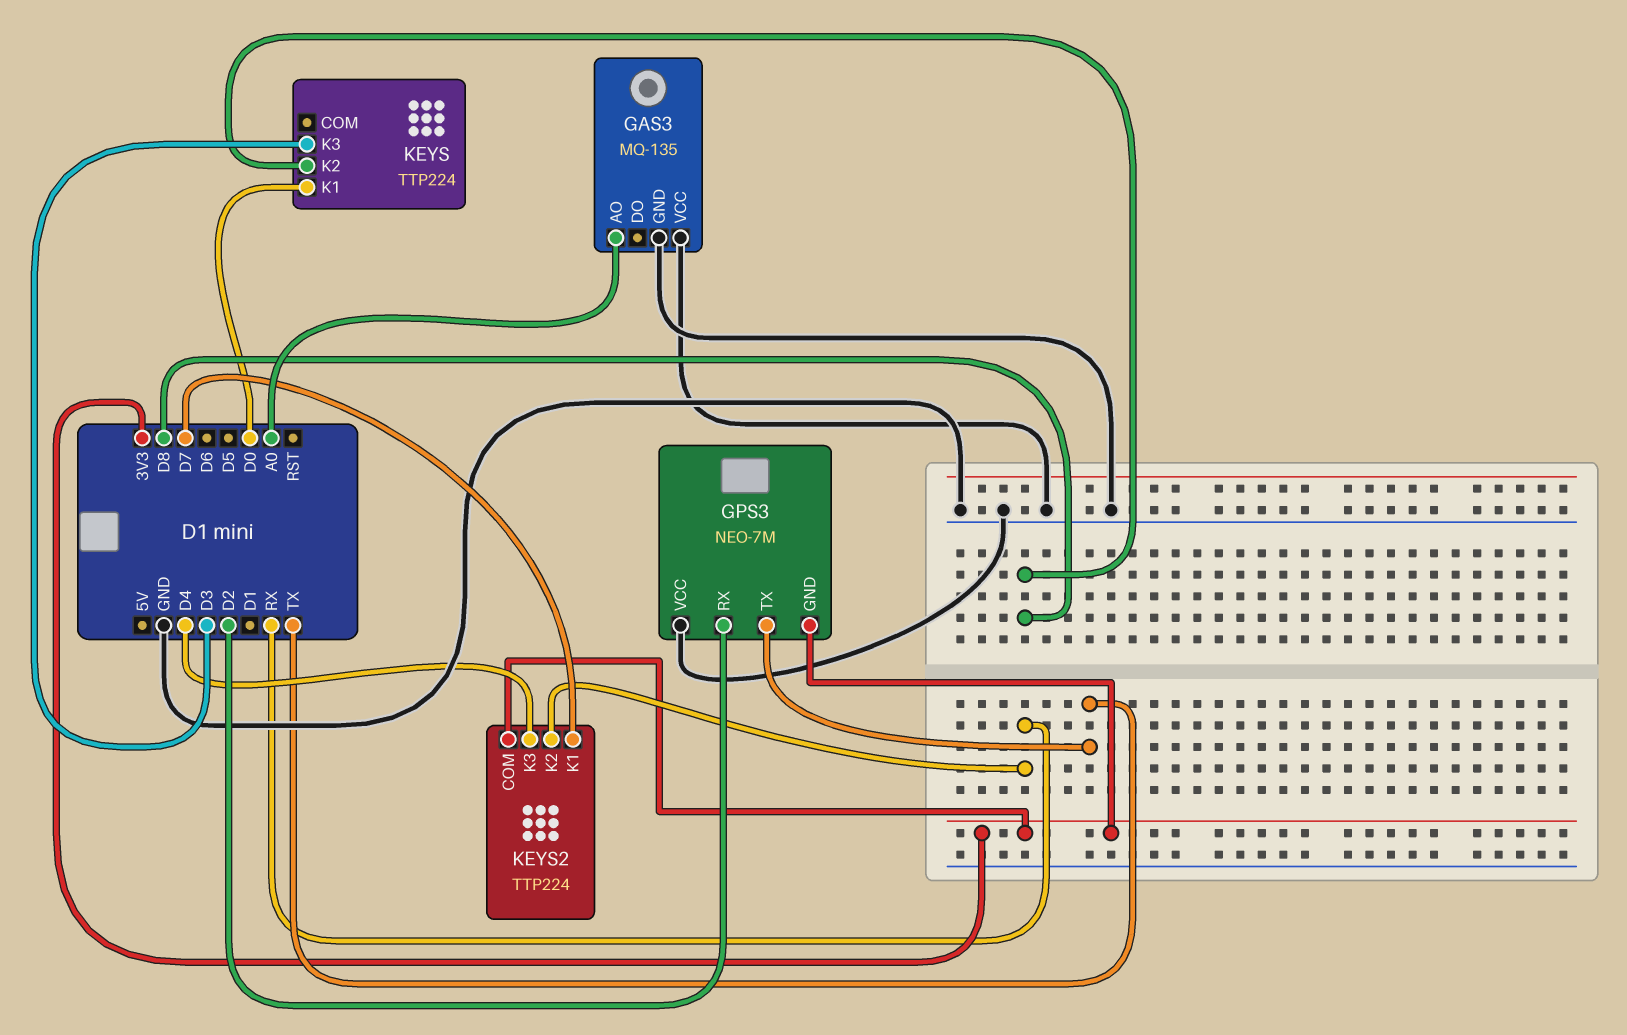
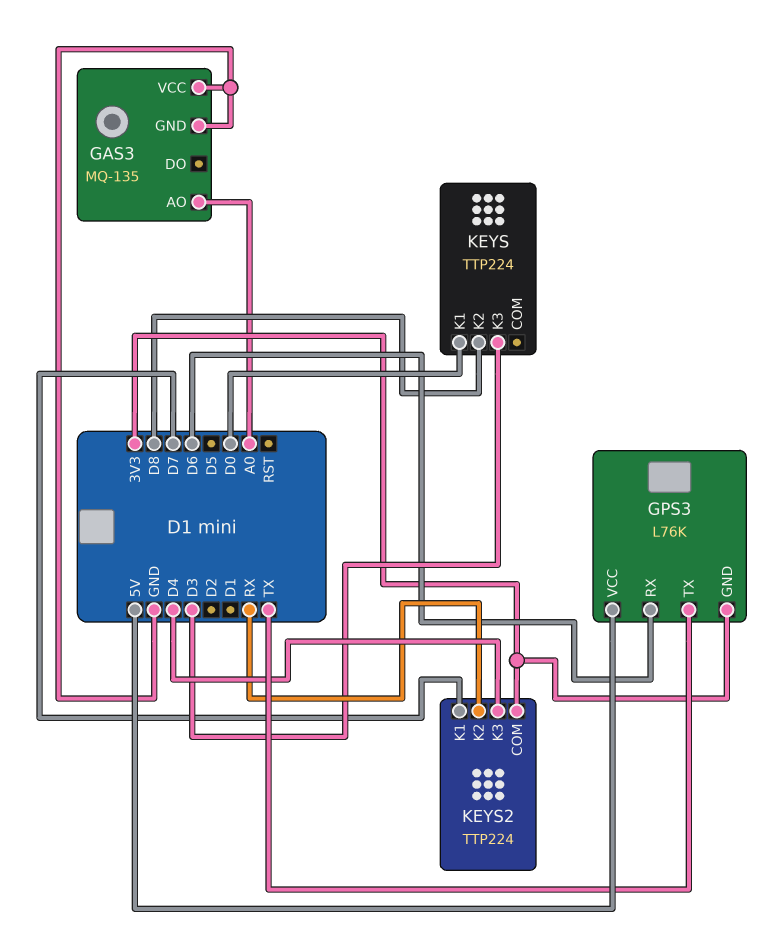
GPS3: NEO-7M -> L76K
GPS3 pin RX: D2 -> D6
GPS3 pin VCC: GND -> 5V

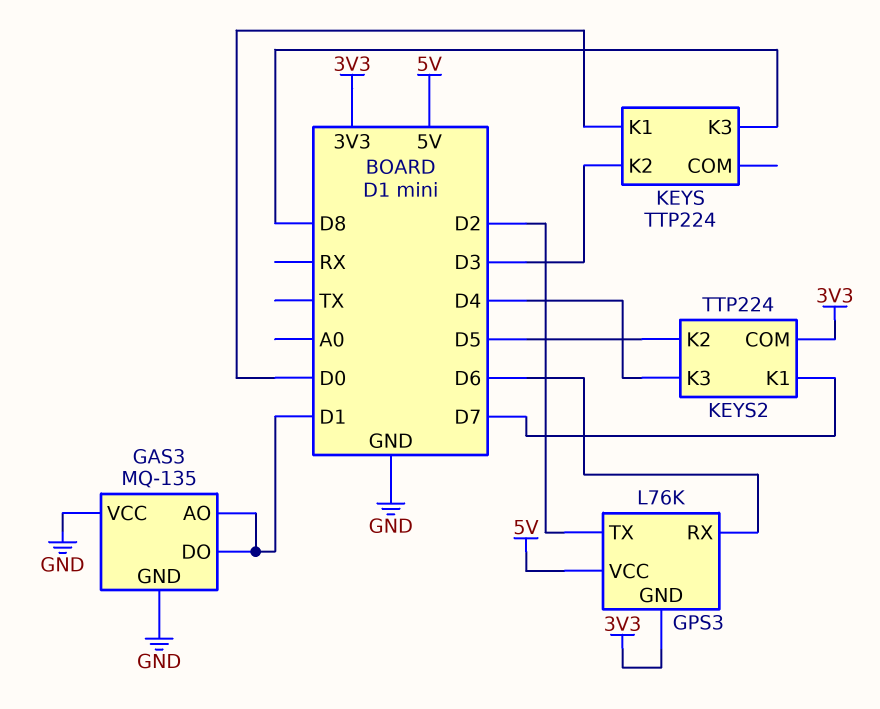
GAS3 pin AO: A0 -> D1
GAS3 pin DO: none -> D1
GPS3 pin TX: TX -> D2
KEYS pin K2: D8 -> D3
KEYS pin K3: D3 -> D8
KEYS2 pin K2: RX -> D5

